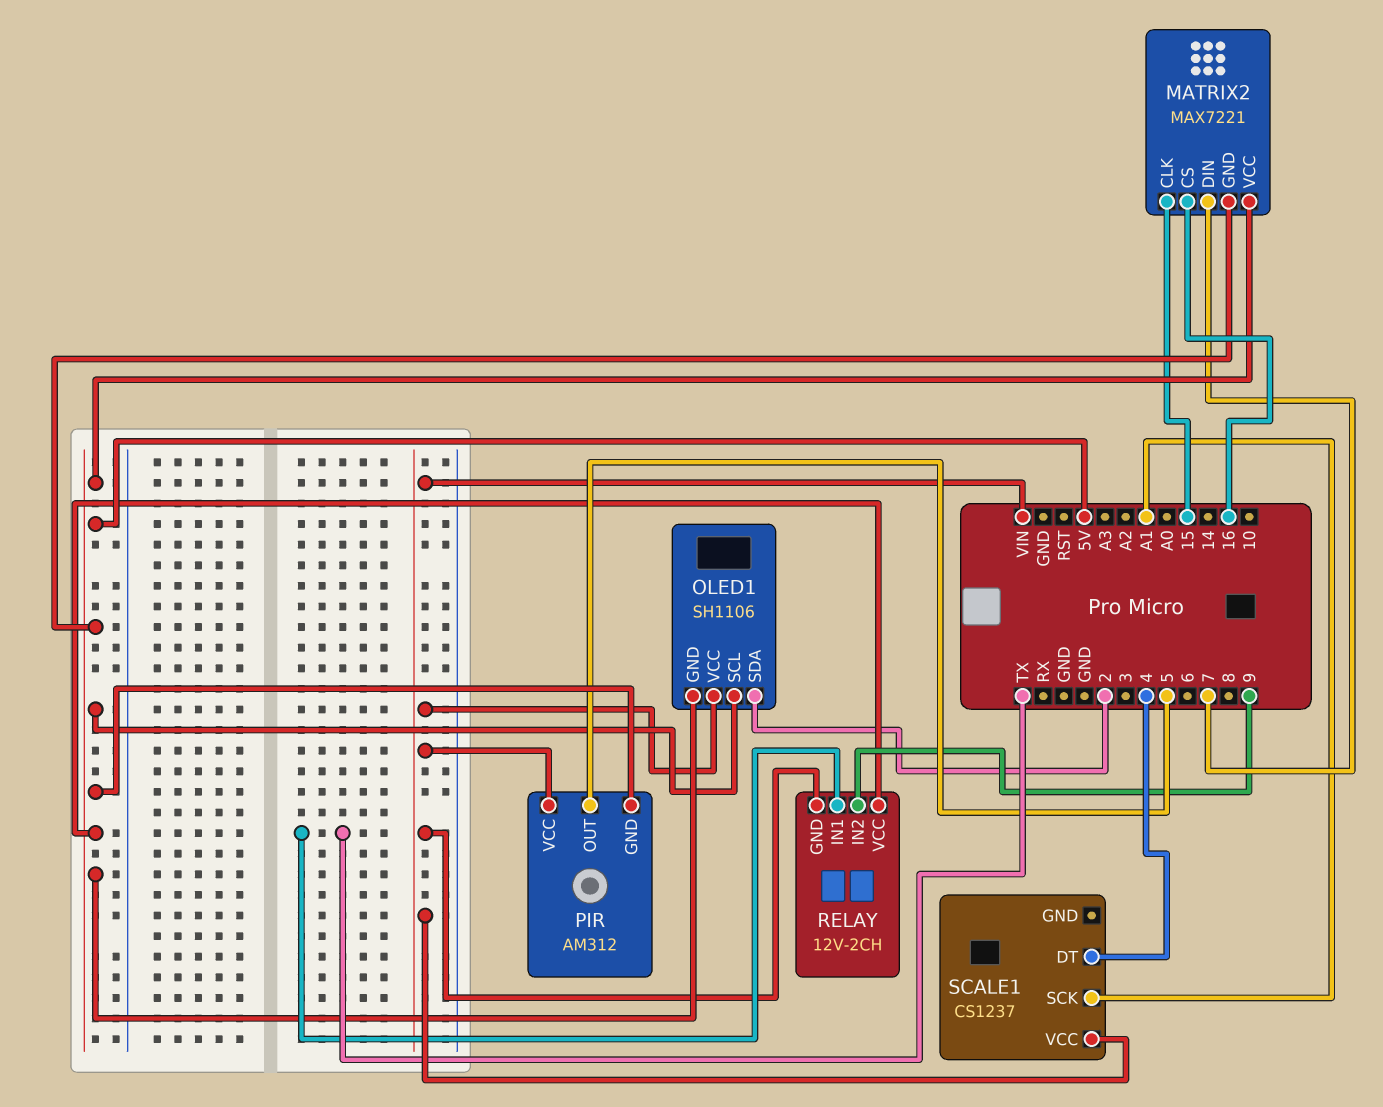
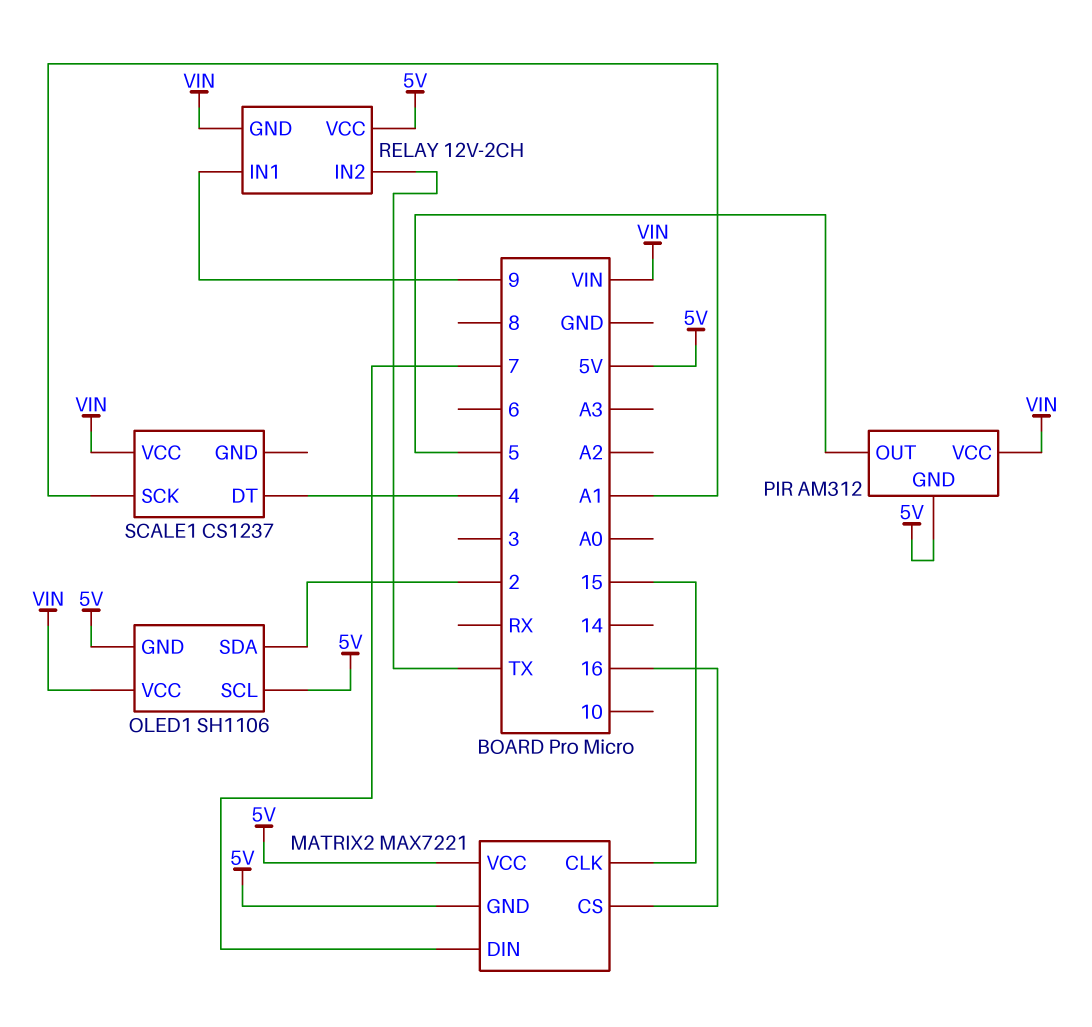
RELAY pin IN1: TX -> 9
RELAY pin IN2: 9 -> TX

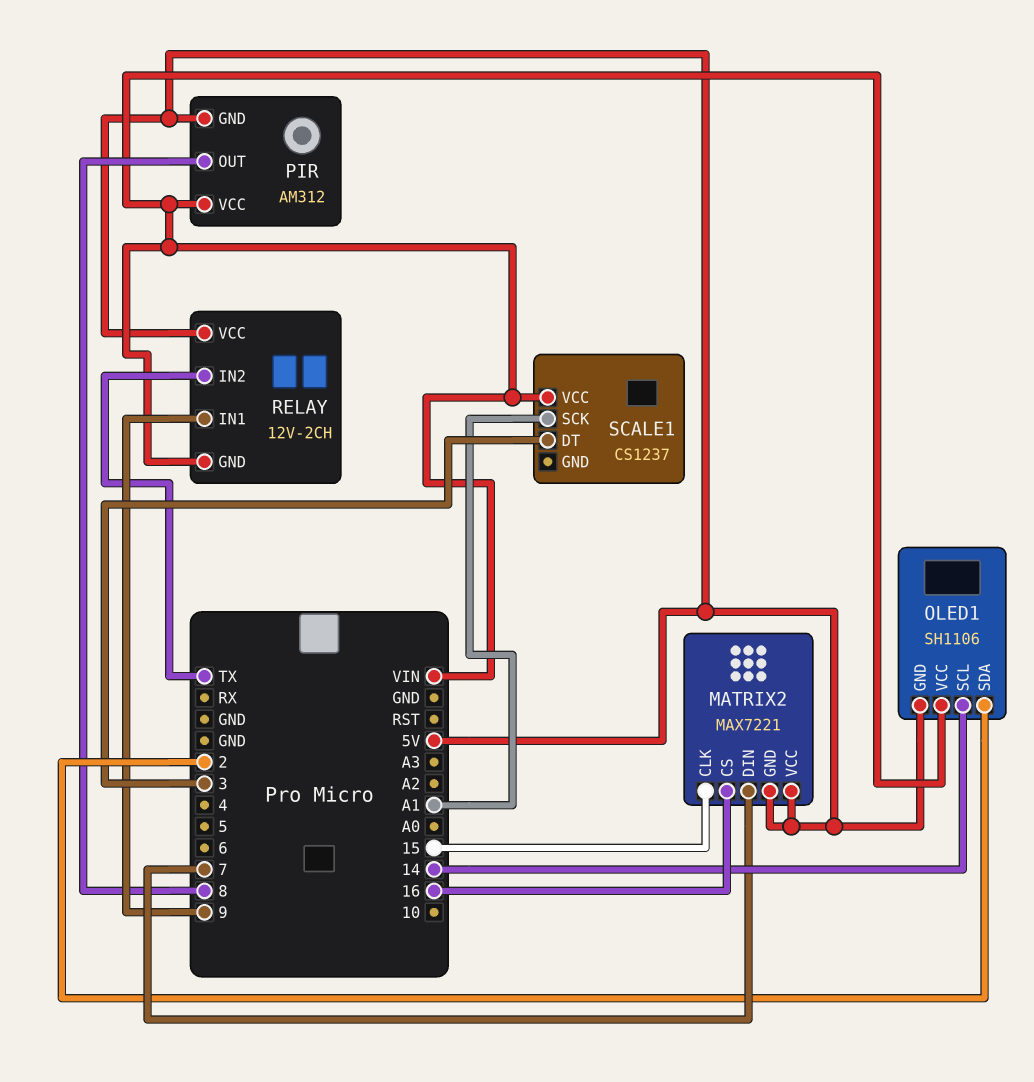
OLED1 pin SCL: 5V -> 14
PIR pin OUT: 5 -> 8
SCALE1 pin DT: 4 -> 3

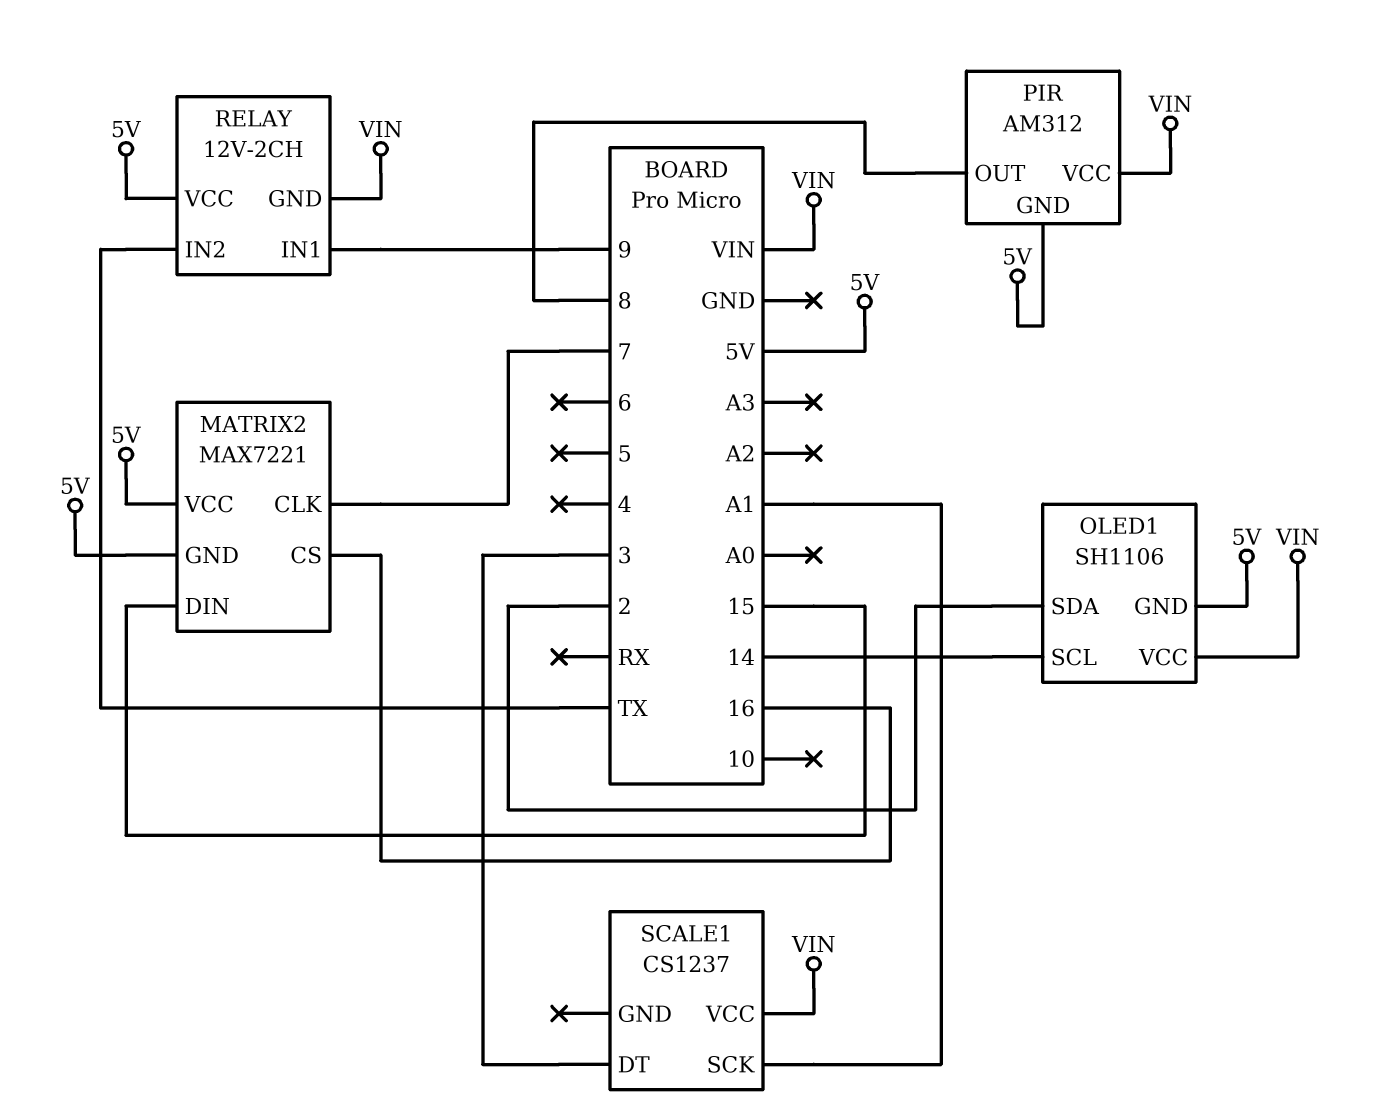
MATRIX2 pin CLK: 15 -> 7
MATRIX2 pin DIN: 7 -> 15

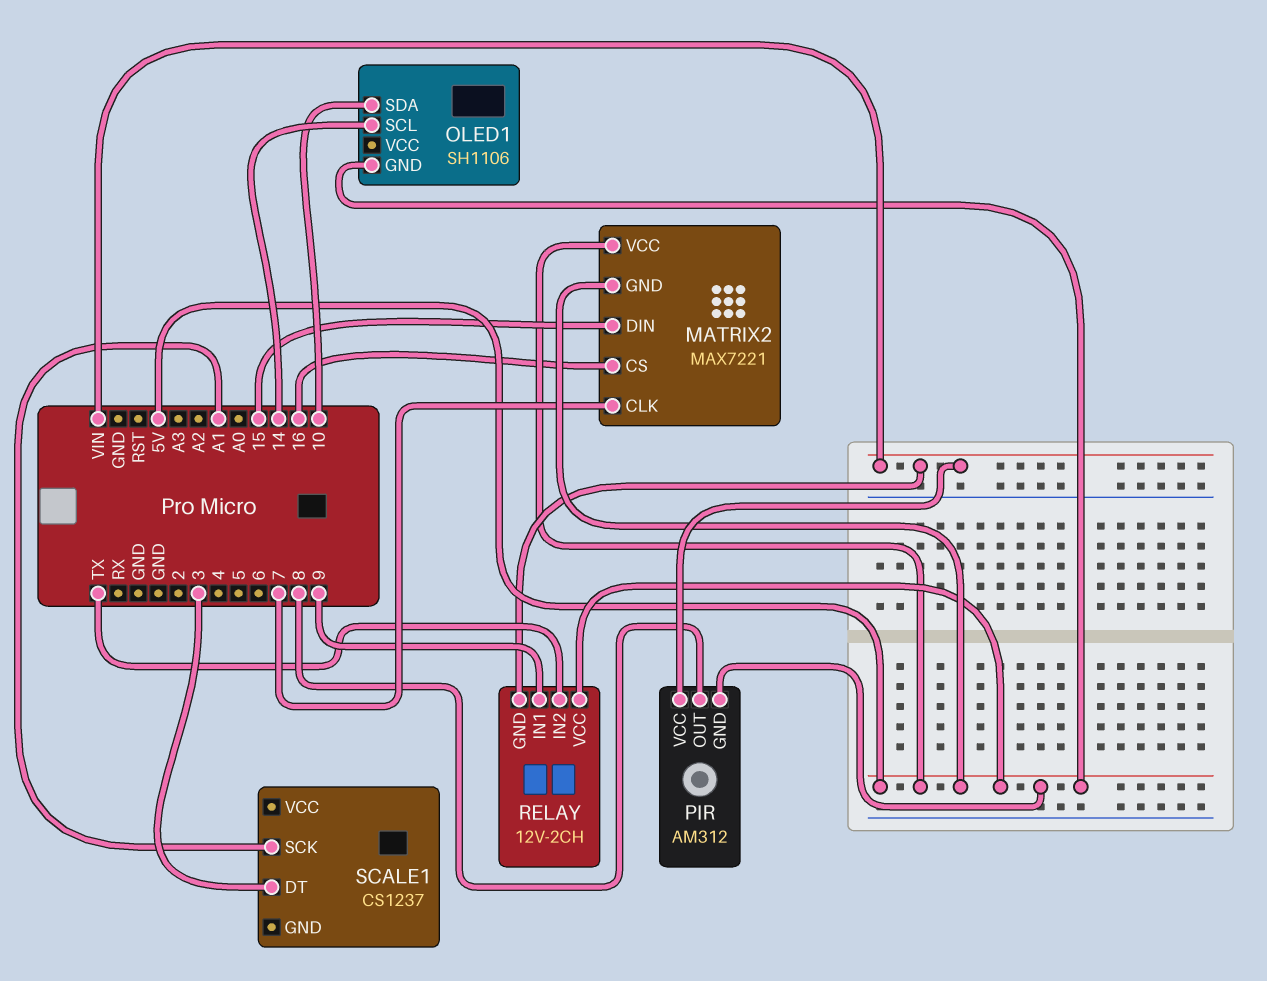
OLED1 pin SDA: 2 -> 10
OLED1 pin VCC: VIN -> none
SCALE1 pin VCC: VIN -> none

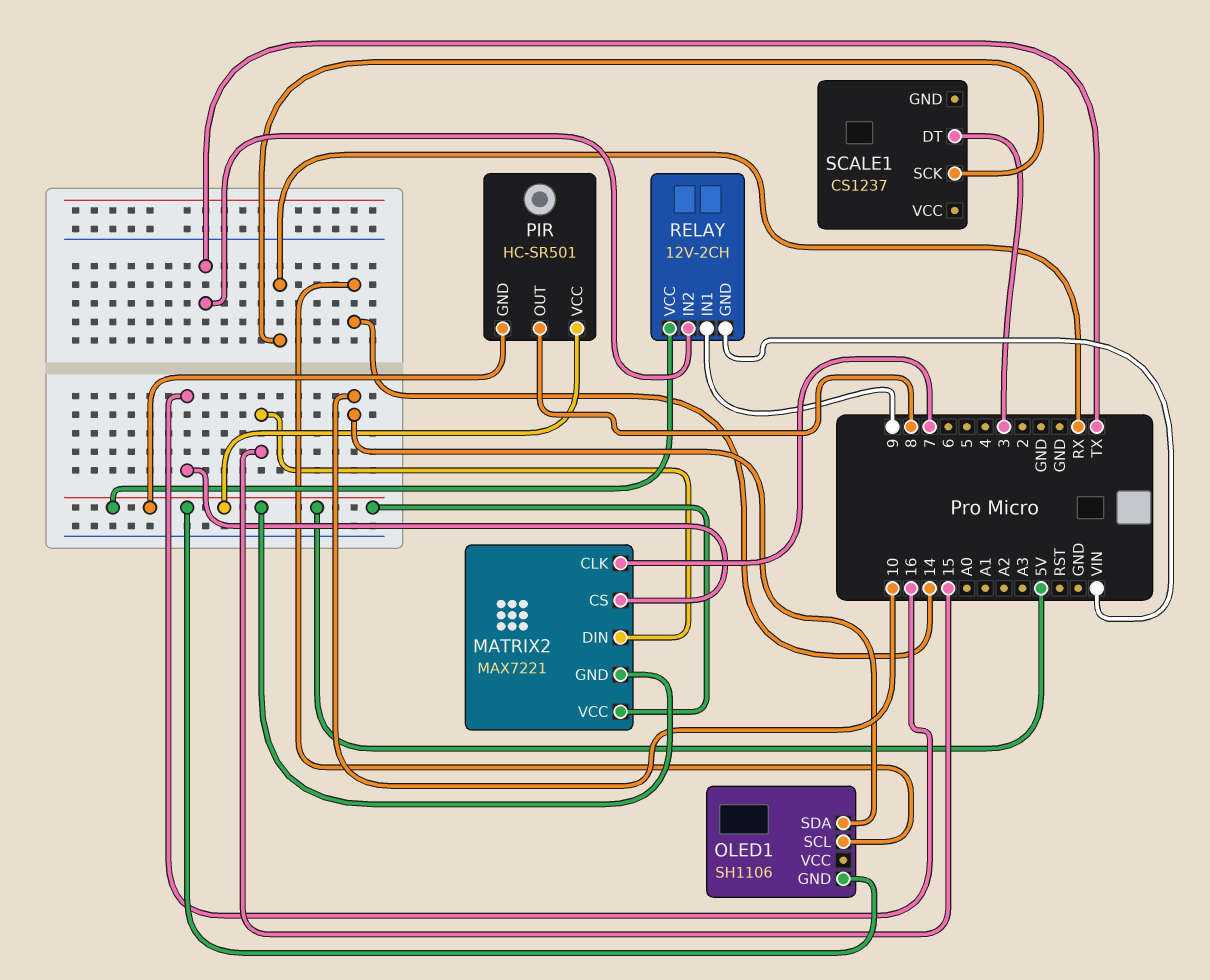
PIR: AM312 -> HC-SR501
PIR pin VCC: VIN -> 5V
SCALE1 pin SCK: A1 -> RX

